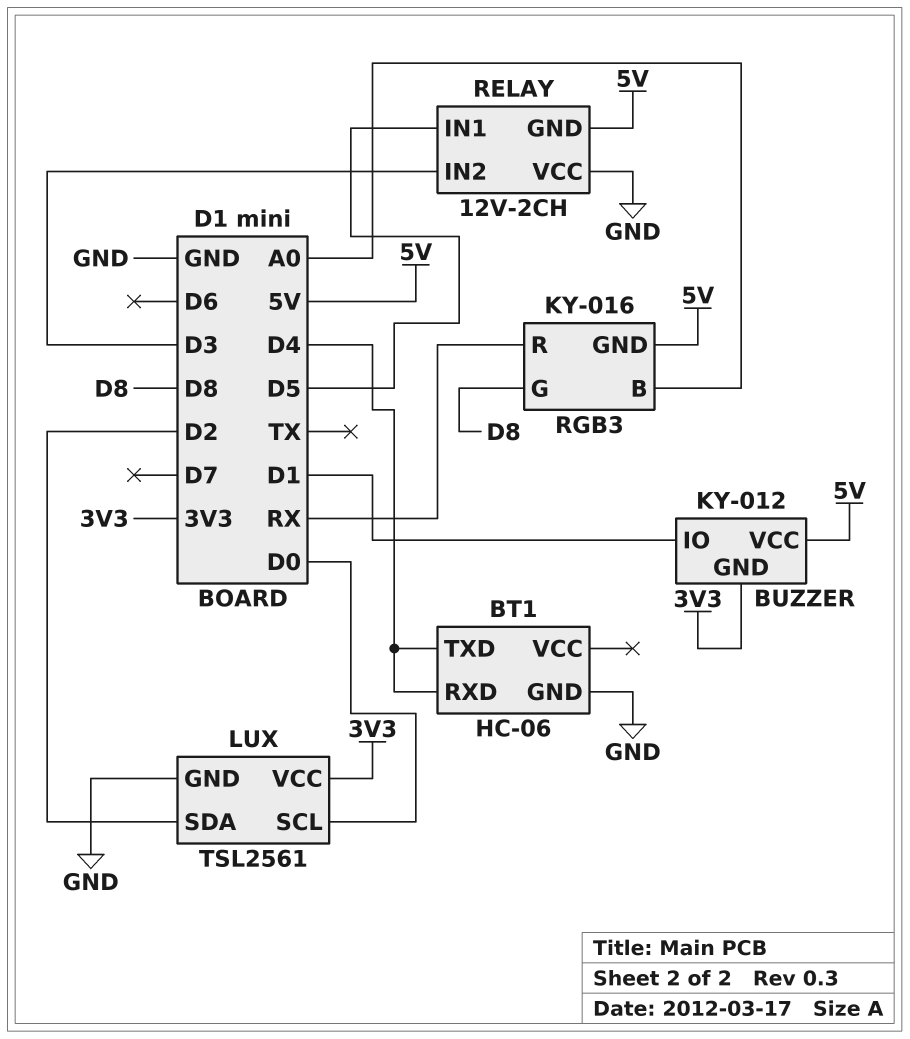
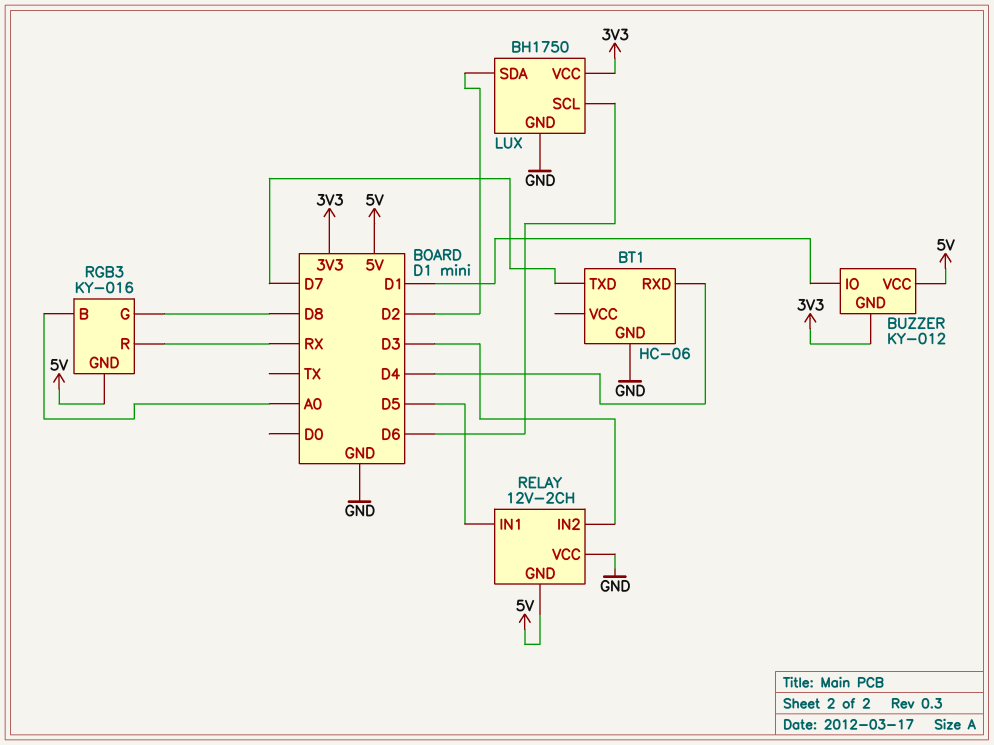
BT1 pin TXD: D4 -> D7
LUX: TSL2561 -> BH1750
LUX pin SCL: D0 -> D6

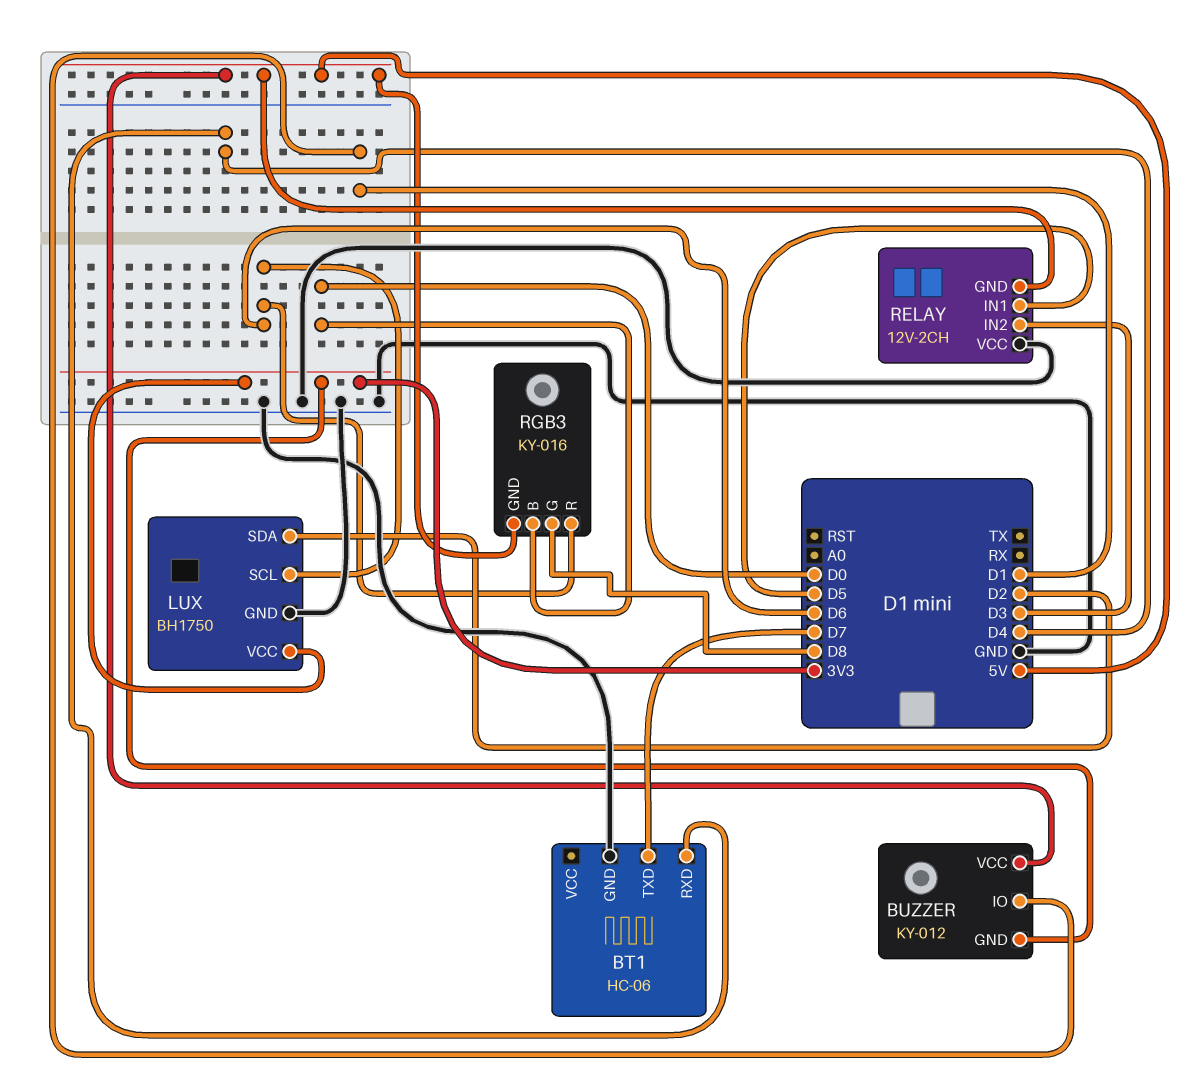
RGB3 pin B: A0 -> D0
RGB3 pin R: RX -> D6

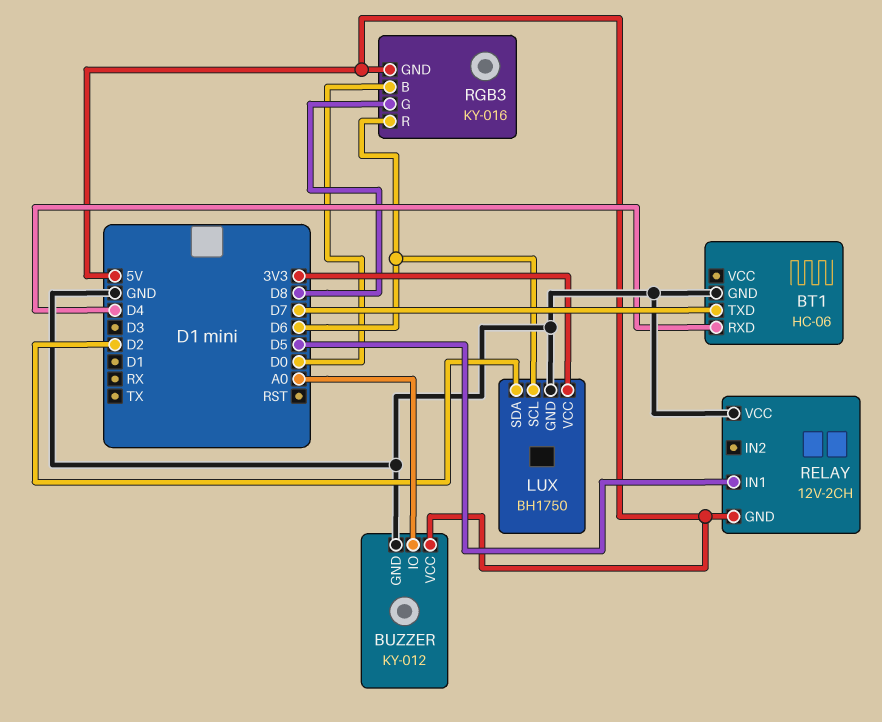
BUZZER pin GND: 3V3 -> GND
BUZZER pin IO: D1 -> A0
RELAY pin IN2: D3 -> none

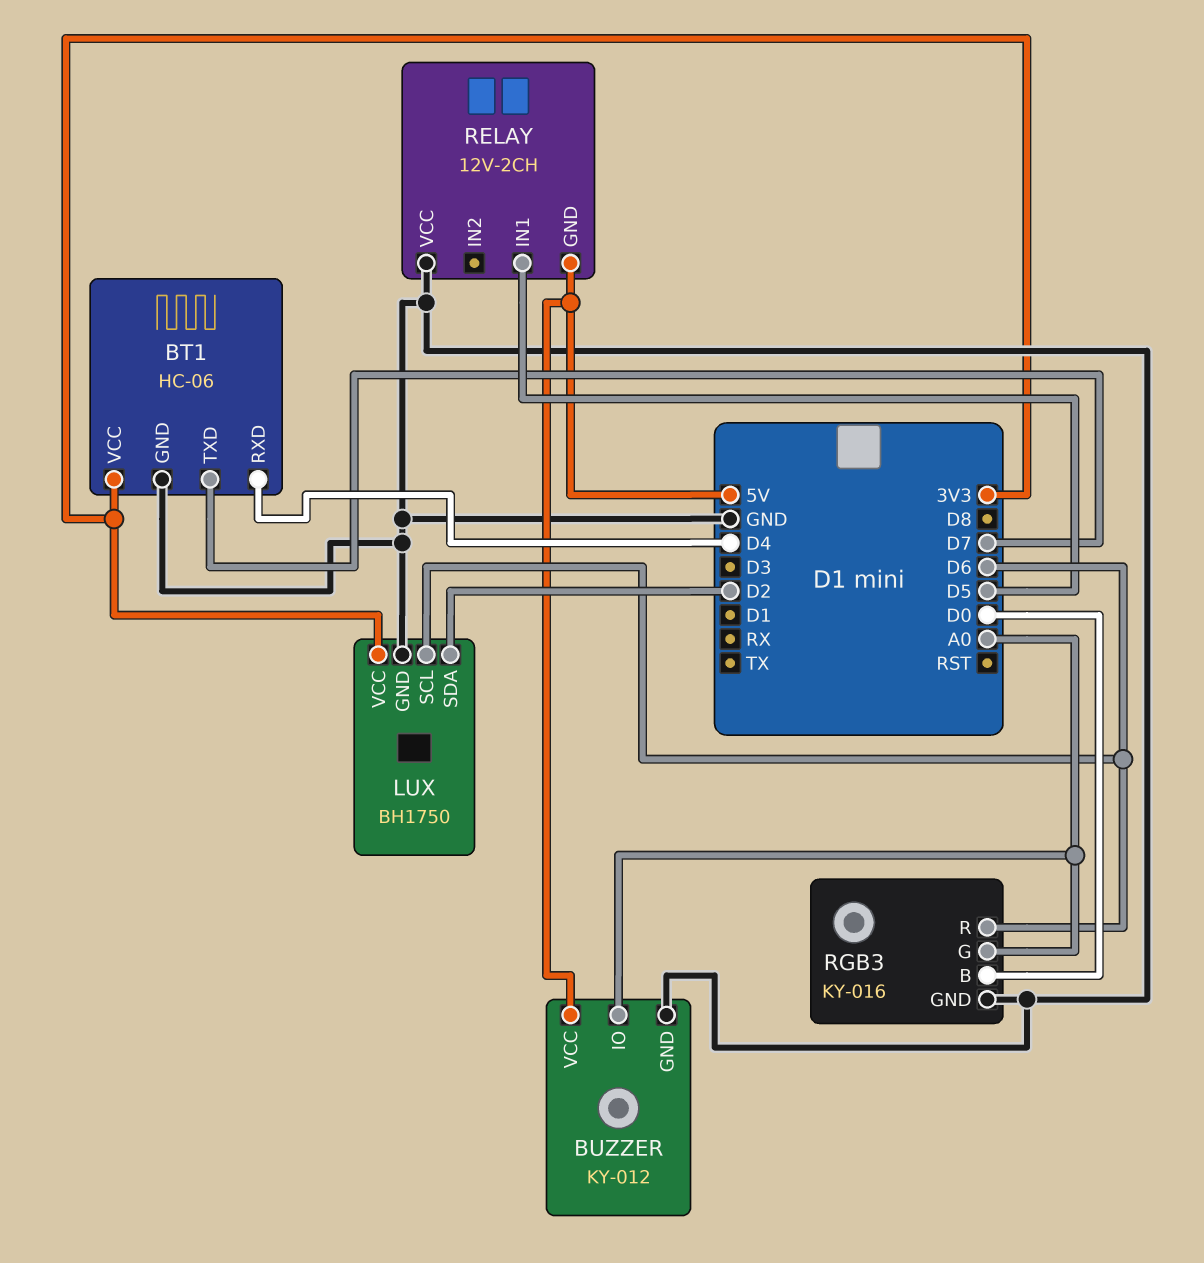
BT1 pin VCC: none -> 3V3
RGB3 pin G: D8 -> A0
RGB3 pin GND: 5V -> GND

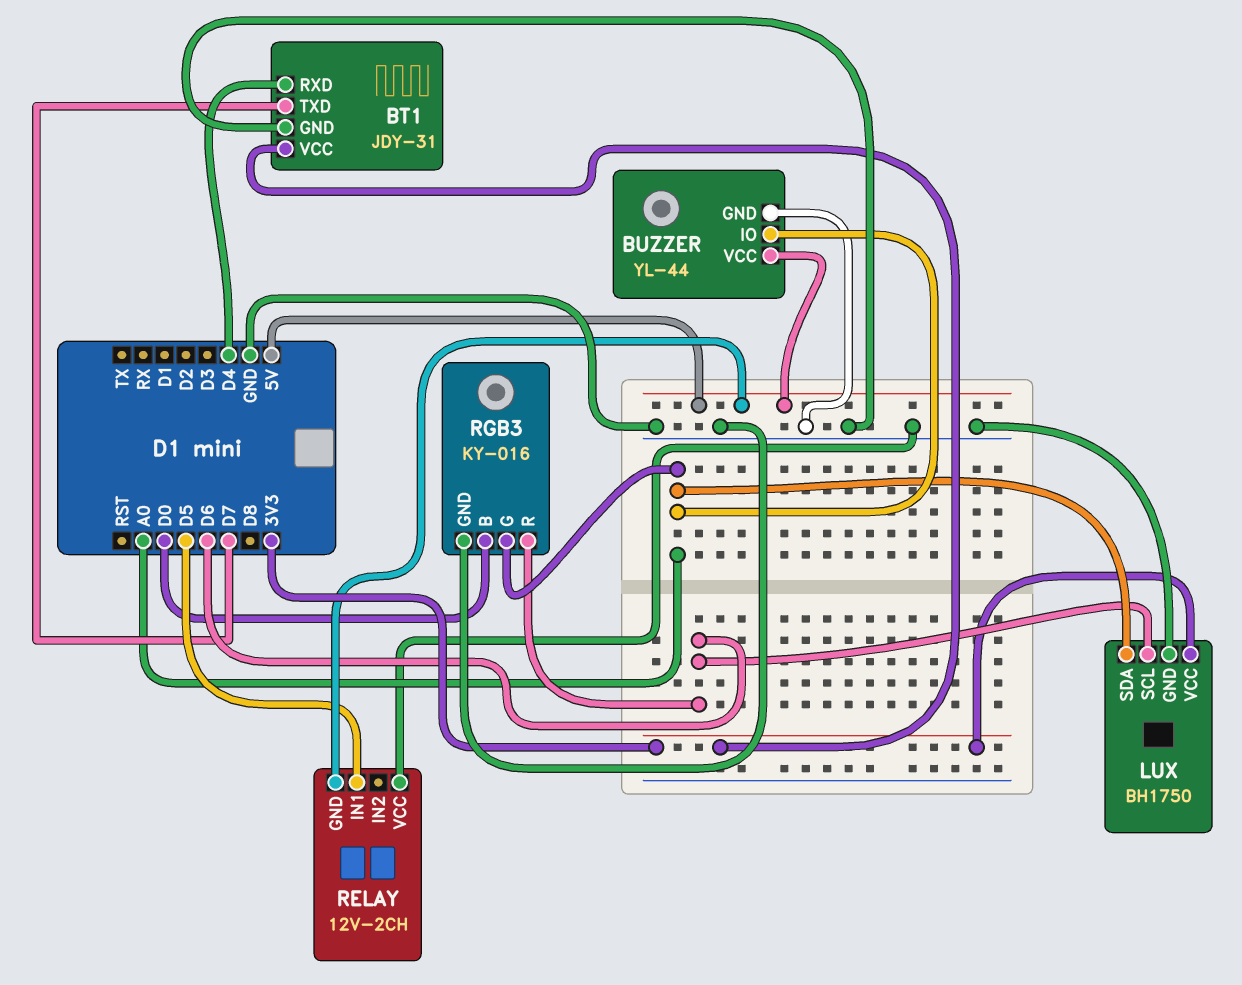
BT1: HC-06 -> JDY-31
BUZZER: KY-012 -> YL-44
LUX pin SDA: D2 -> A0

